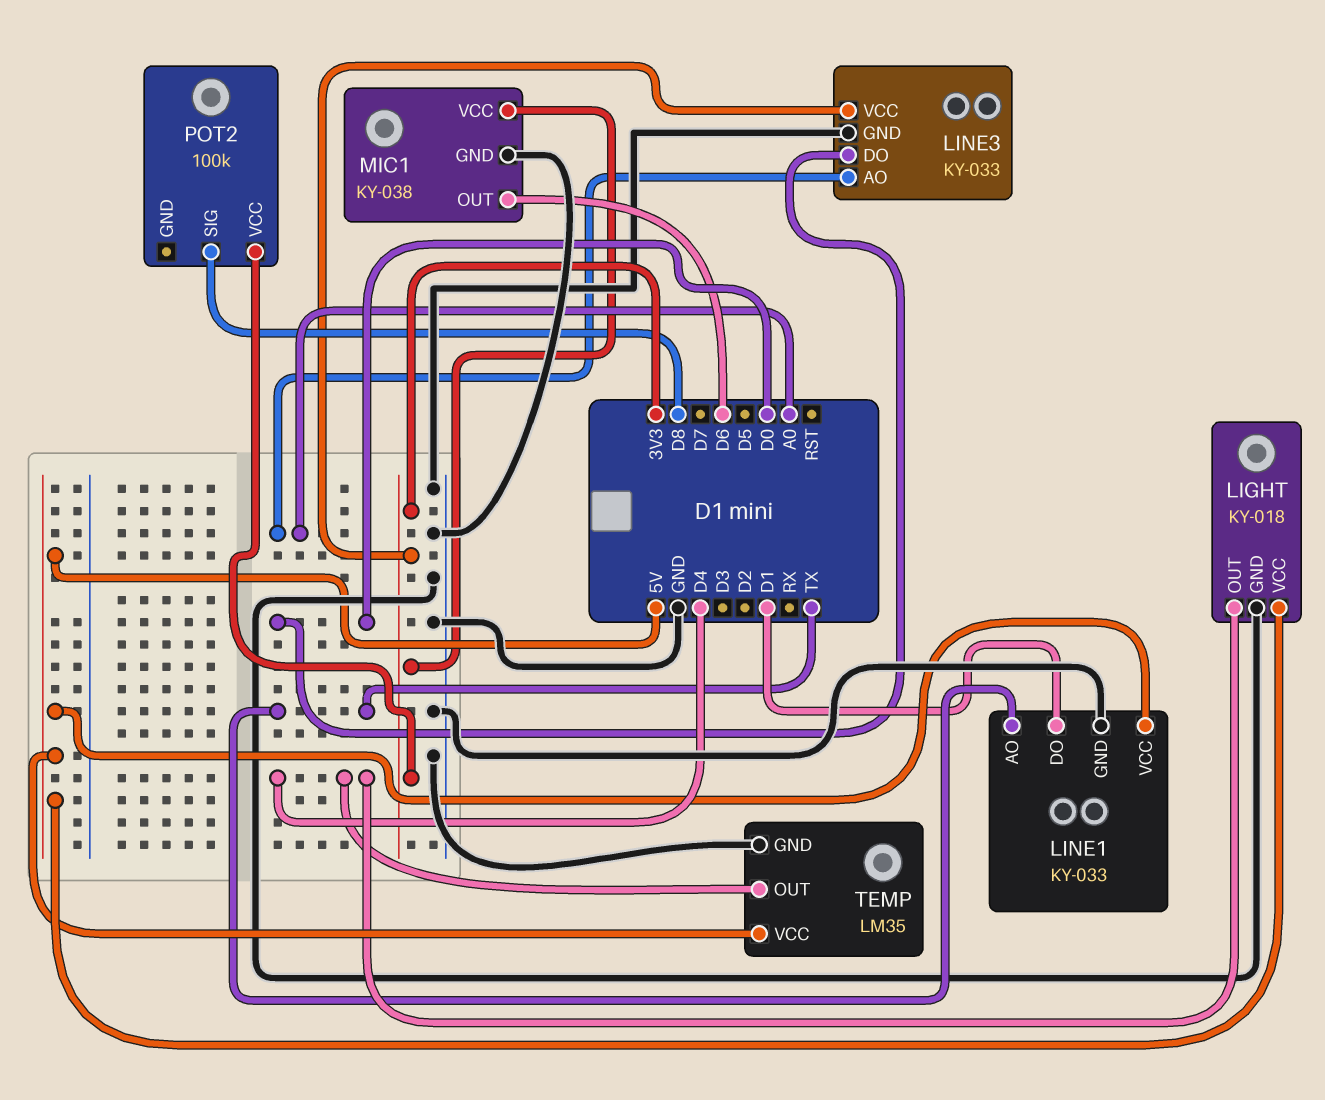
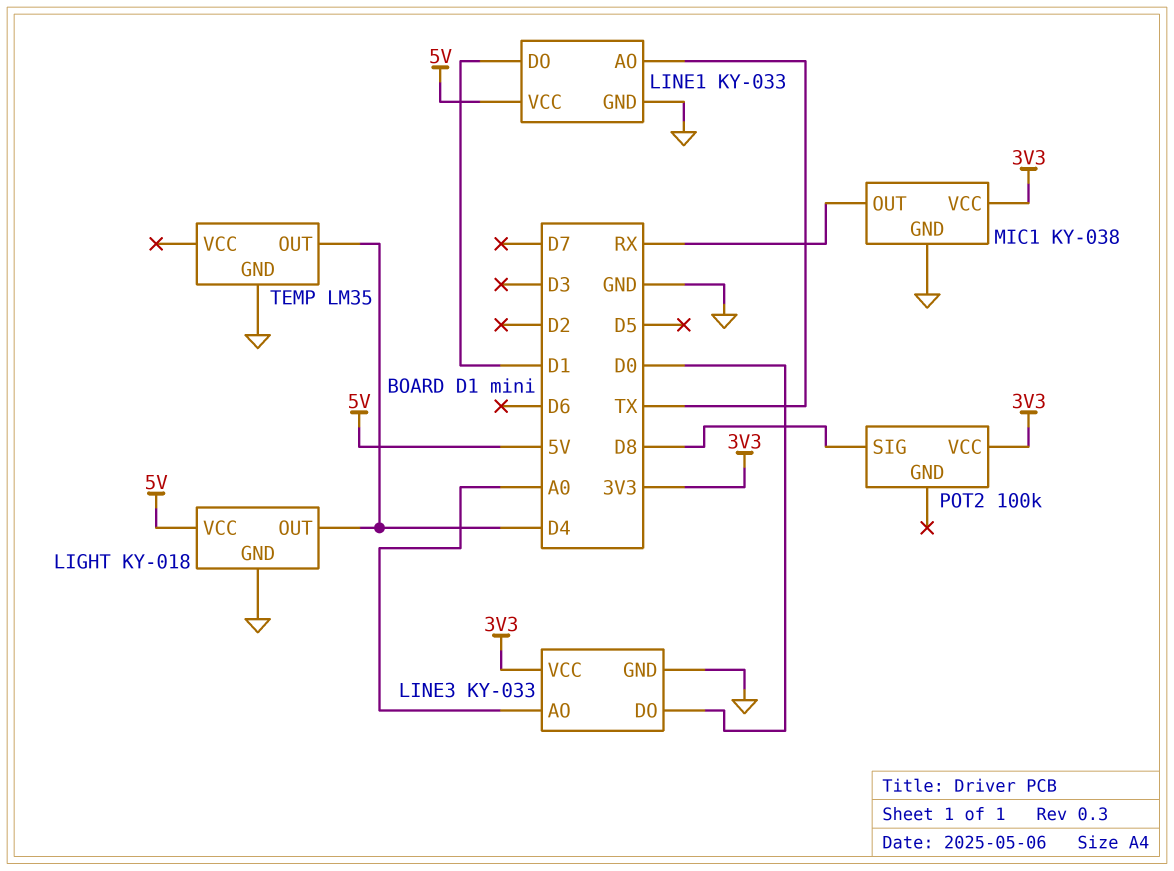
MIC1 pin OUT: D6 -> RX
TEMP pin VCC: 5V -> none

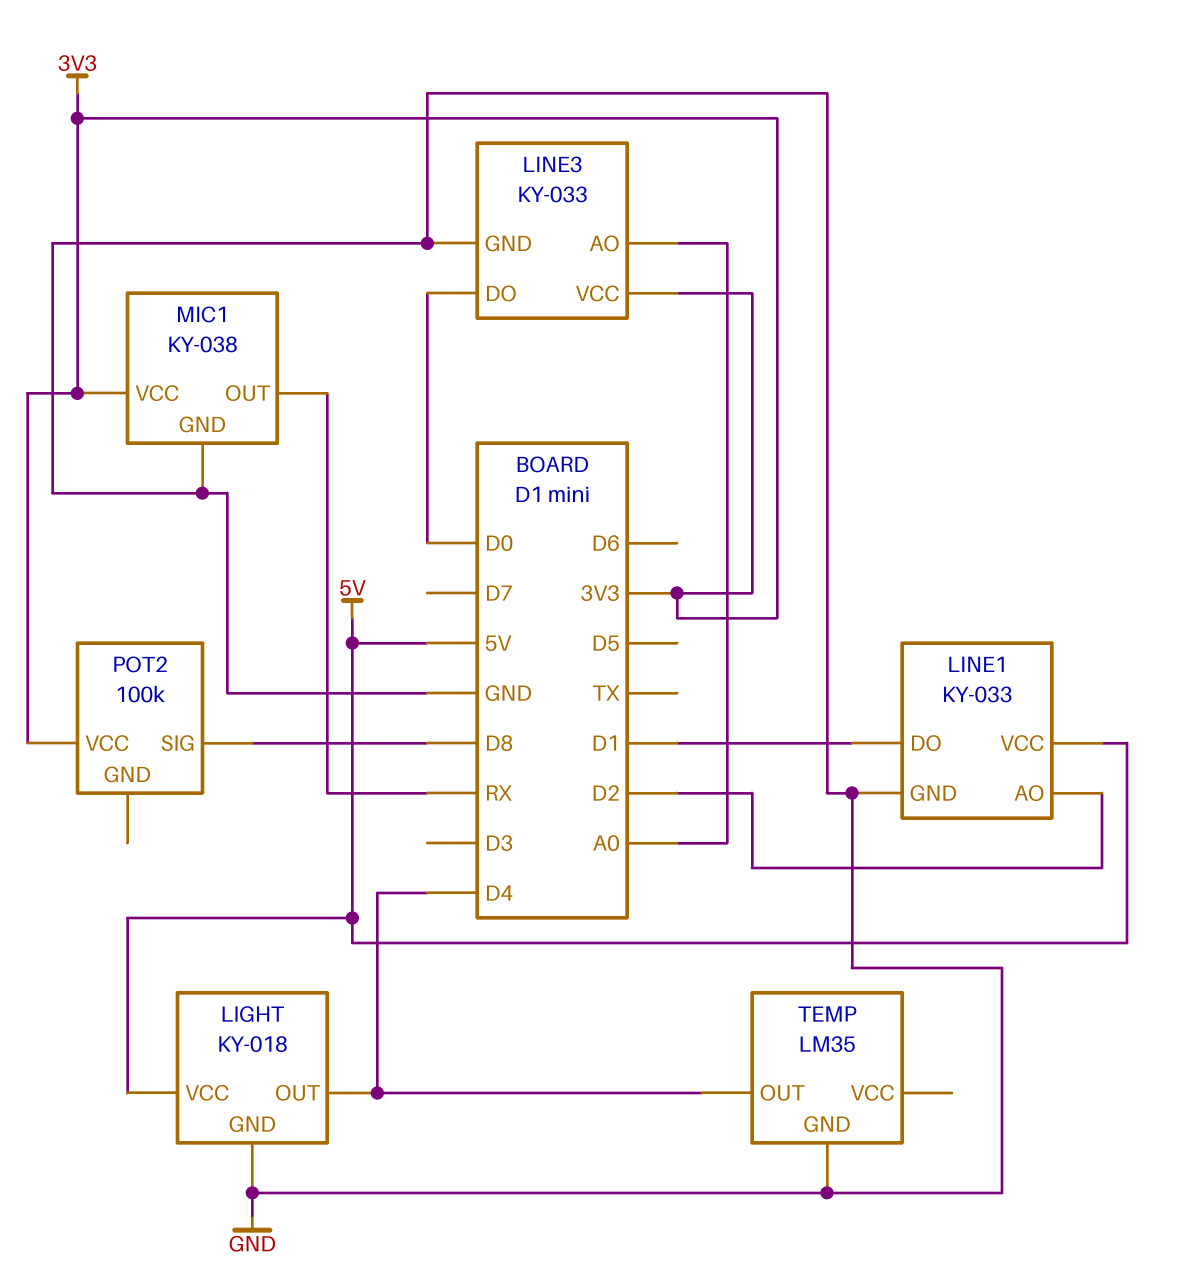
LINE1 pin AO: TX -> D2

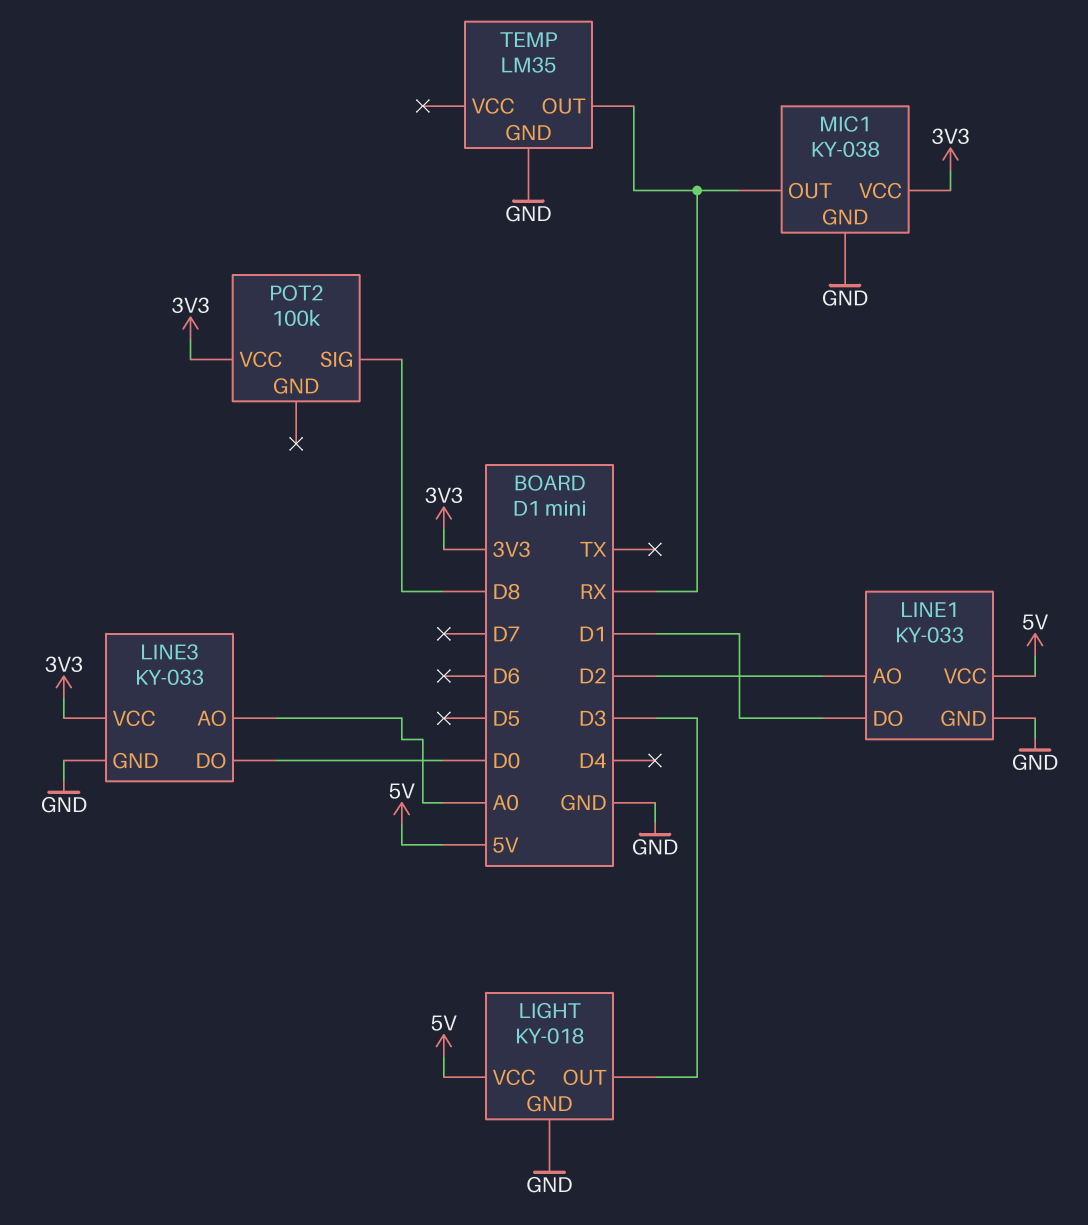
LIGHT pin OUT: D4 -> D3
TEMP pin OUT: D4 -> RX

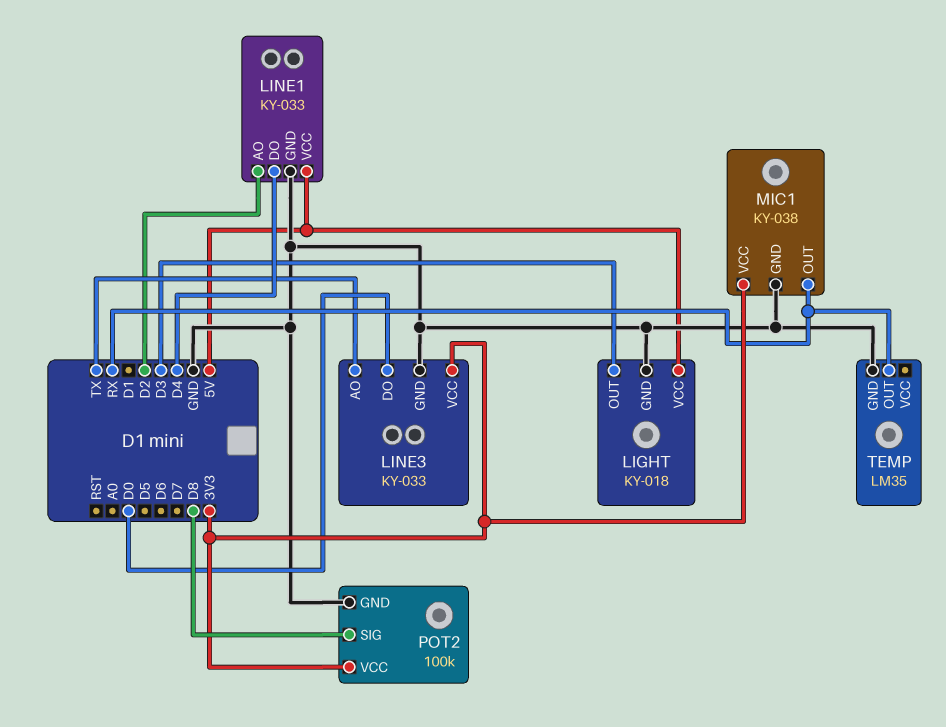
LINE1 pin DO: D1 -> D4
LINE3 pin AO: A0 -> TX
POT2 pin GND: none -> GND

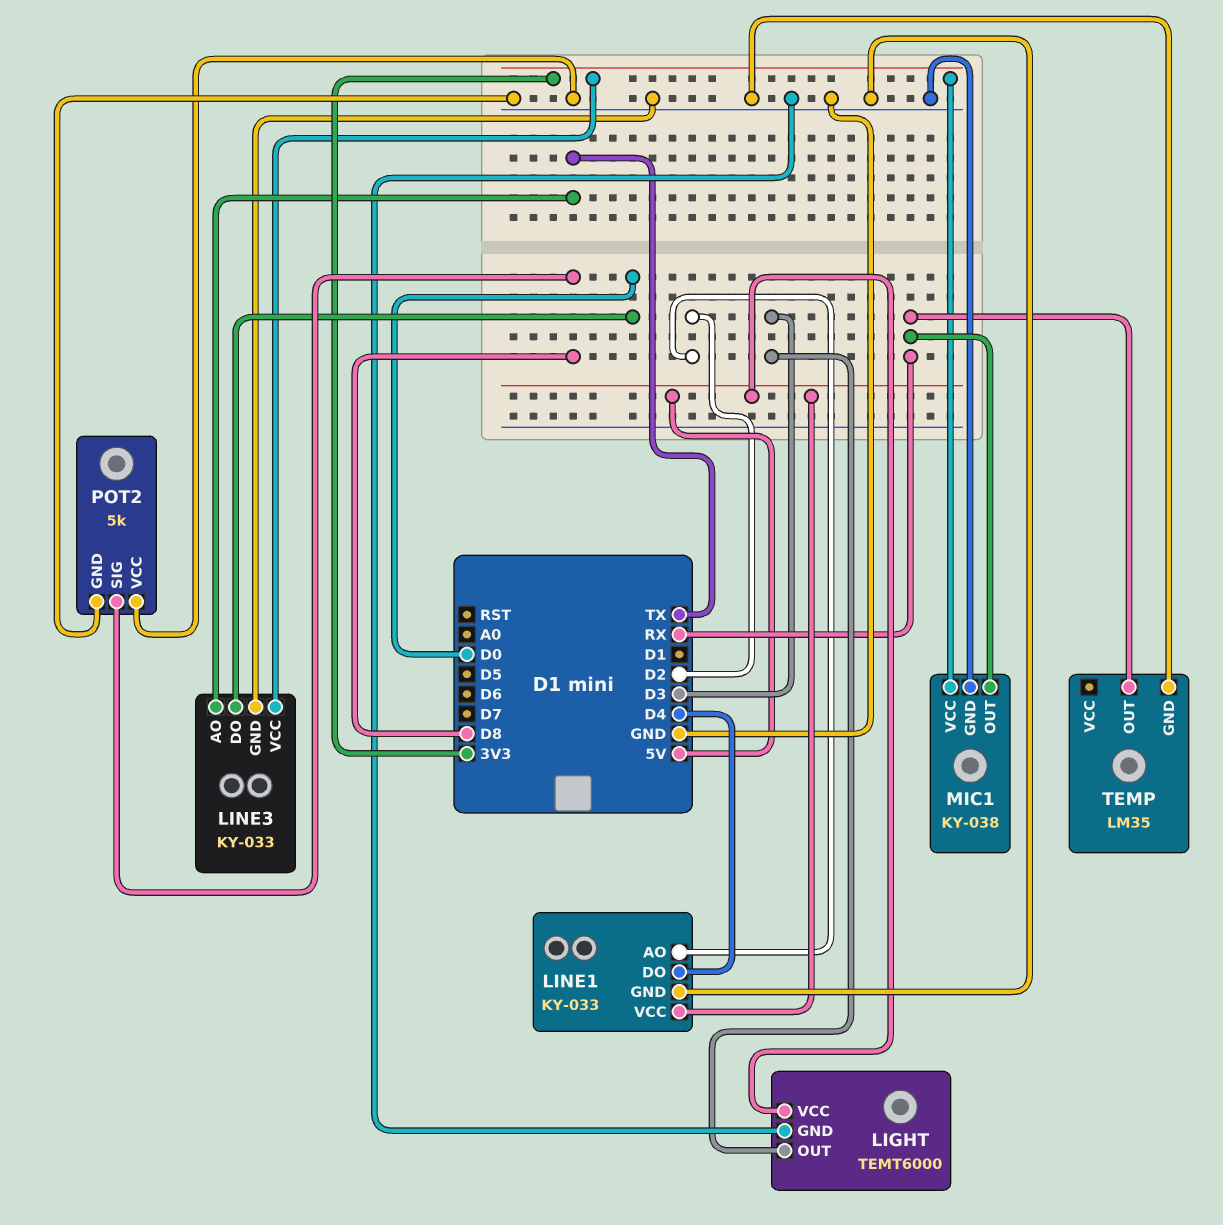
LIGHT: KY-018 -> TEMT6000
POT2: 100k -> 5k
POT2 pin VCC: 3V3 -> GND

